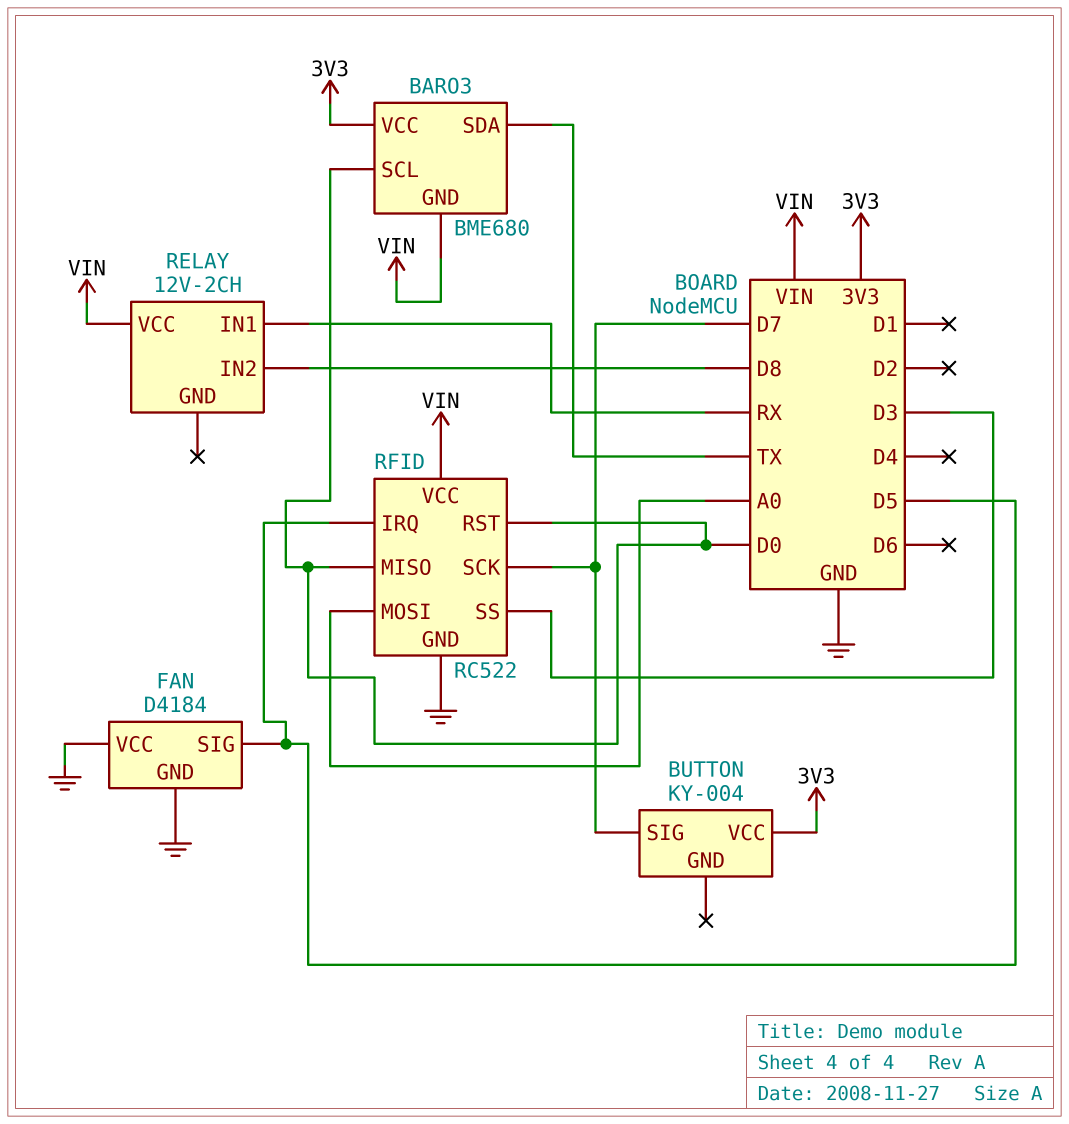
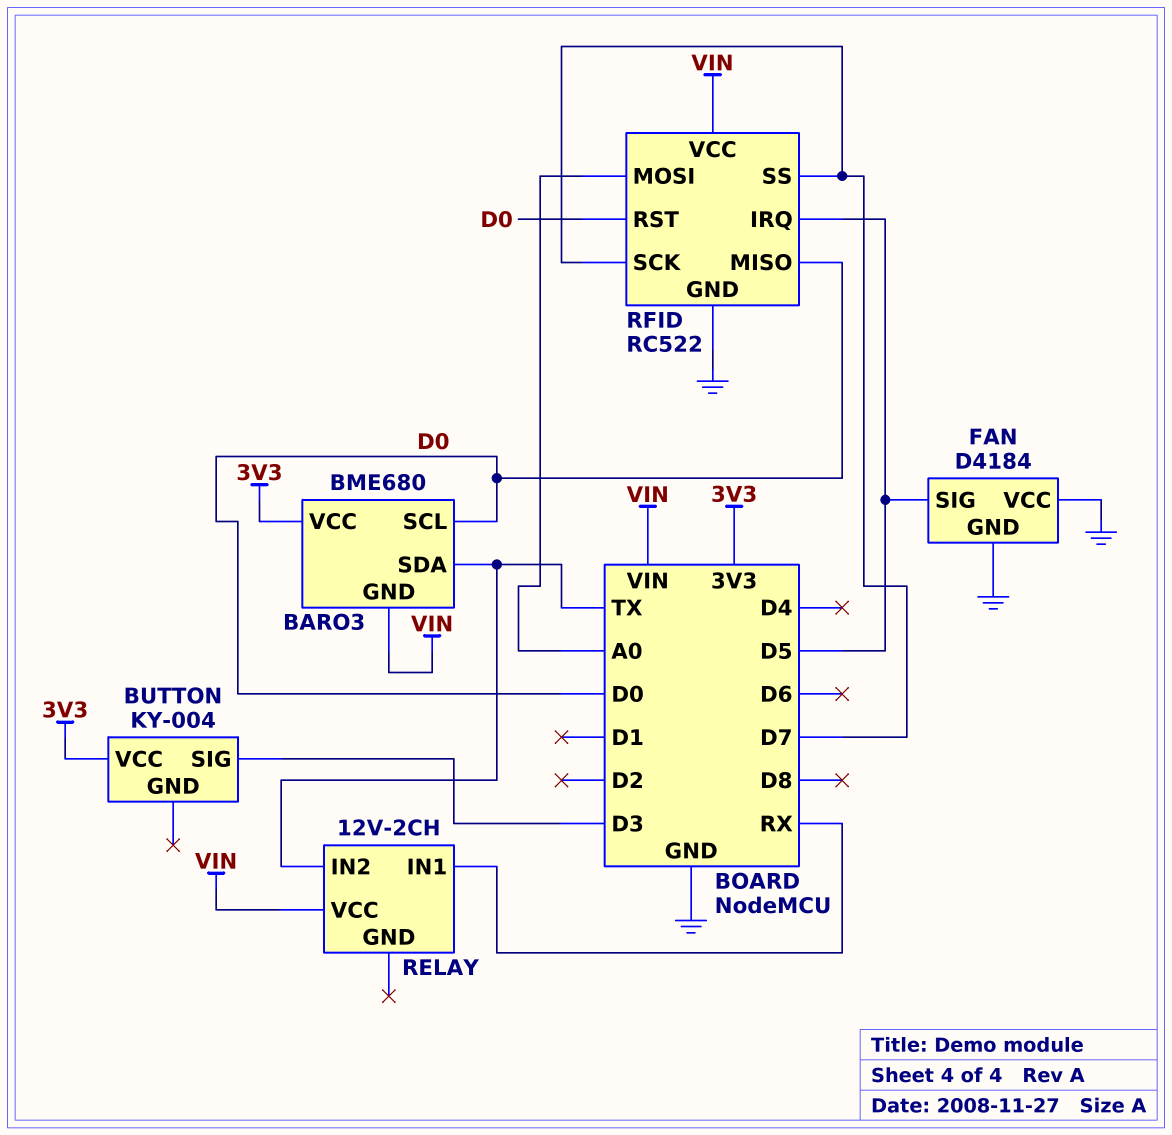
BUTTON pin SIG: D7 -> D3
RELAY pin IN2: D8 -> TX
RFID pin SS: D3 -> D7

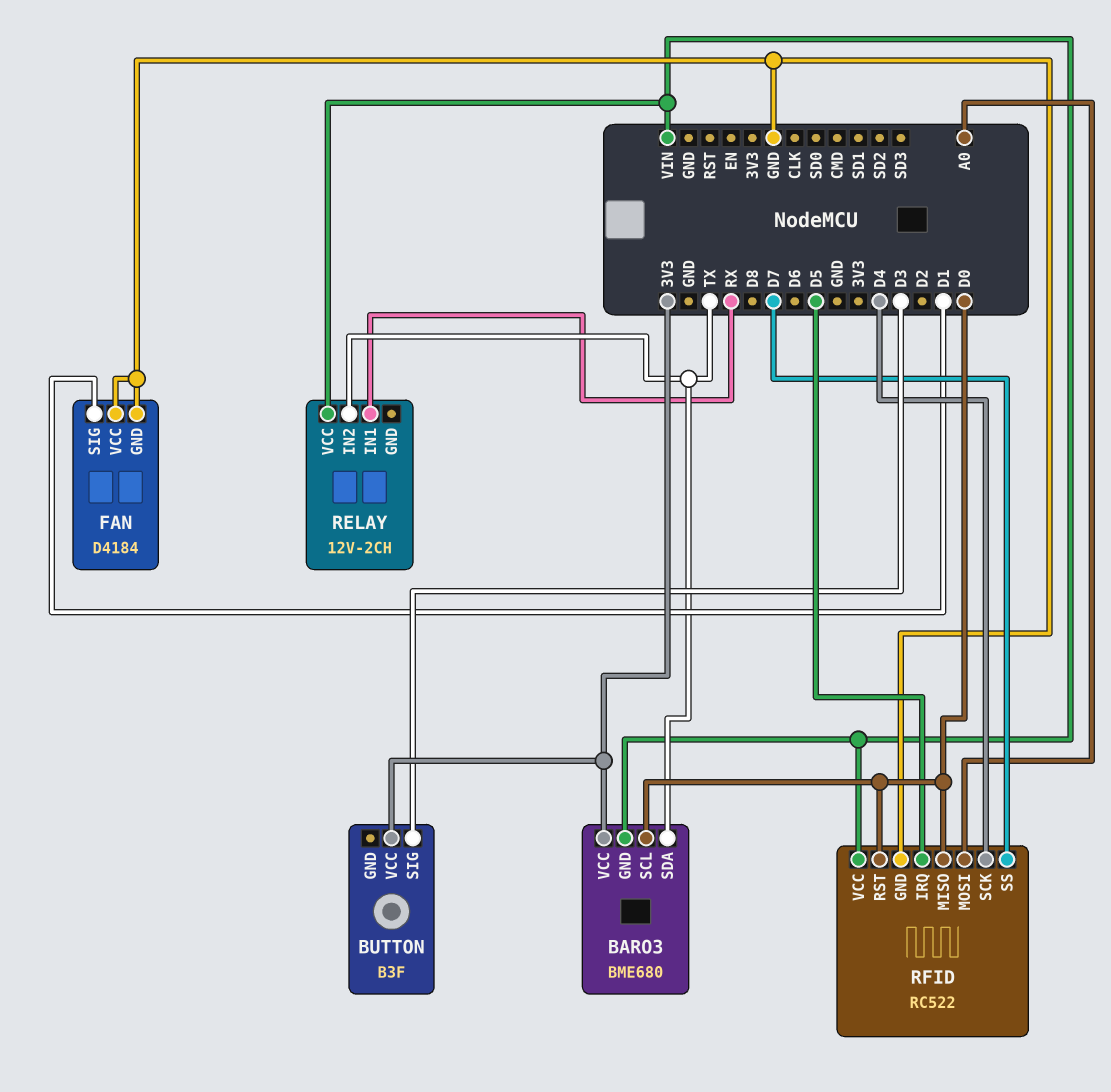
BUTTON: KY-004 -> B3F
FAN pin SIG: D5 -> D1
RFID pin SCK: D7 -> D4

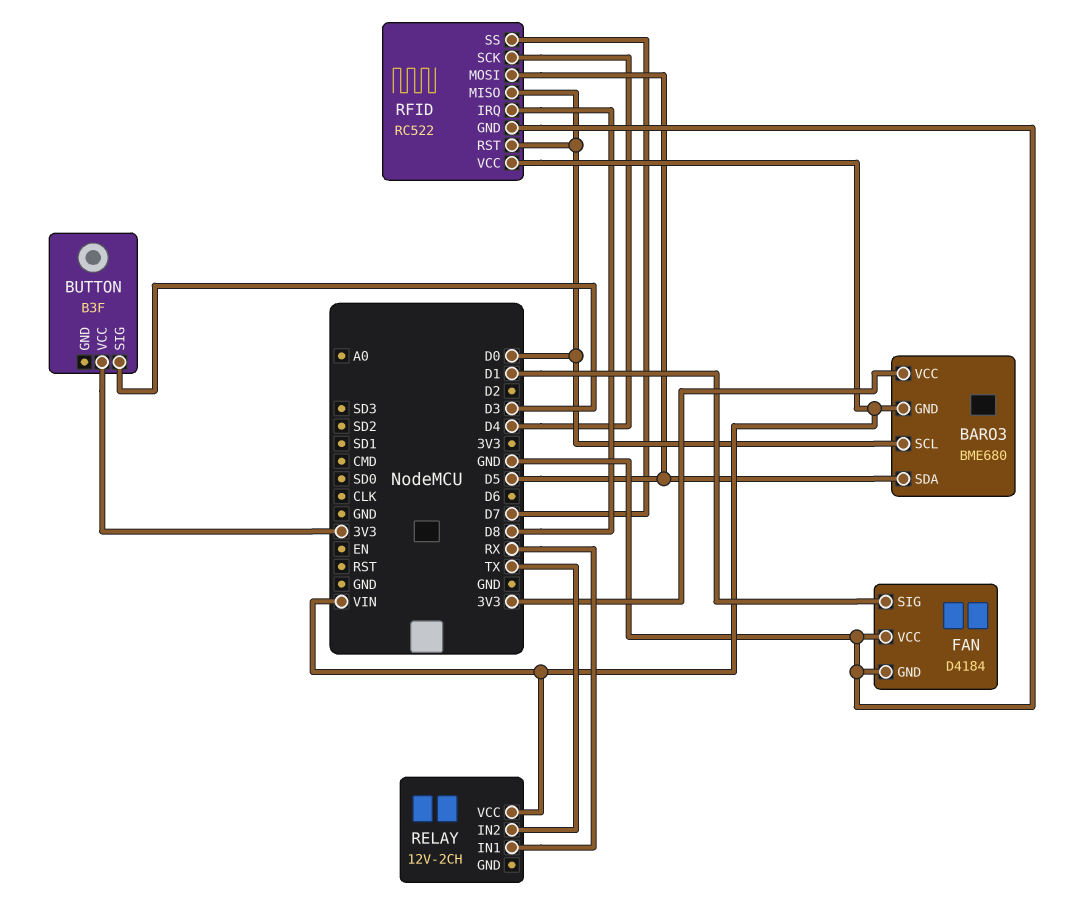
BARO3 pin SDA: TX -> D5
RFID pin IRQ: D5 -> D8
RFID pin MOSI: A0 -> D5

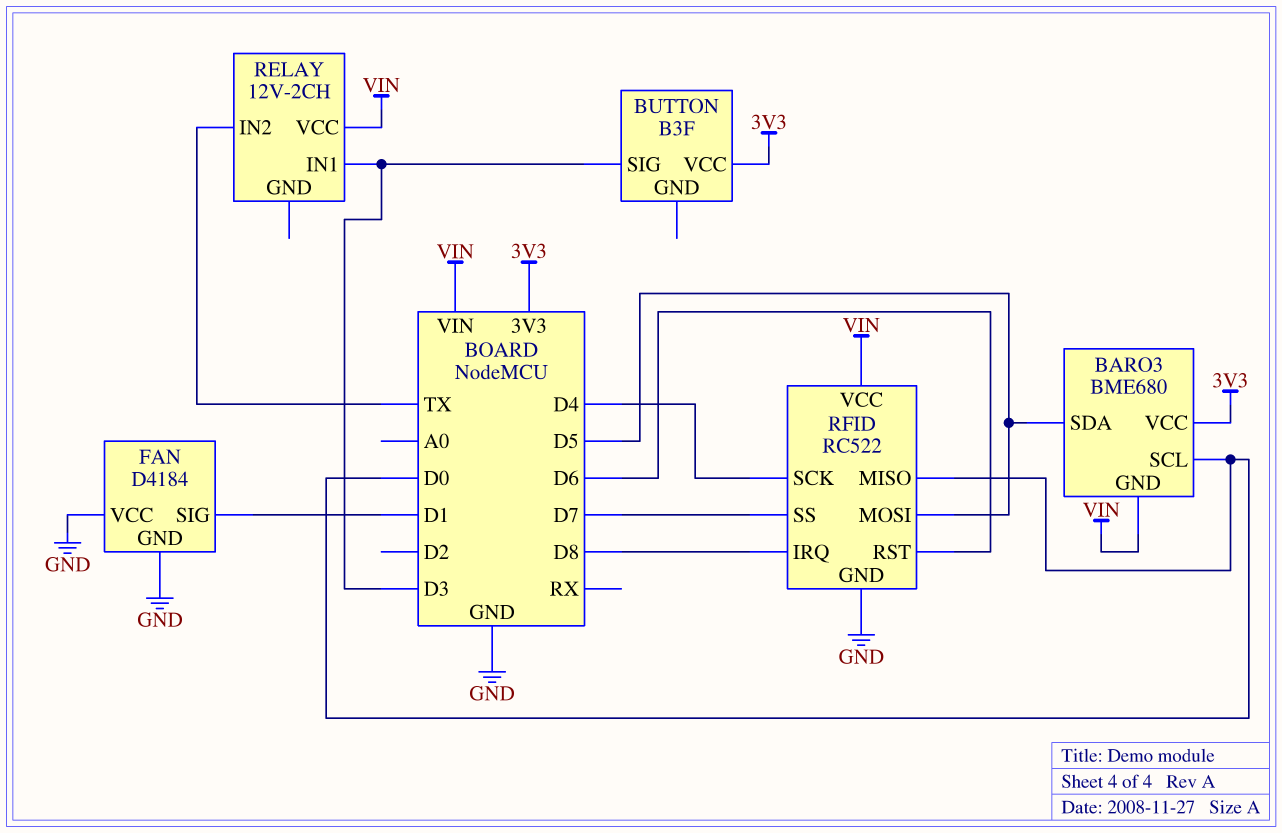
RELAY pin IN1: RX -> D3
RFID pin RST: D0 -> D6

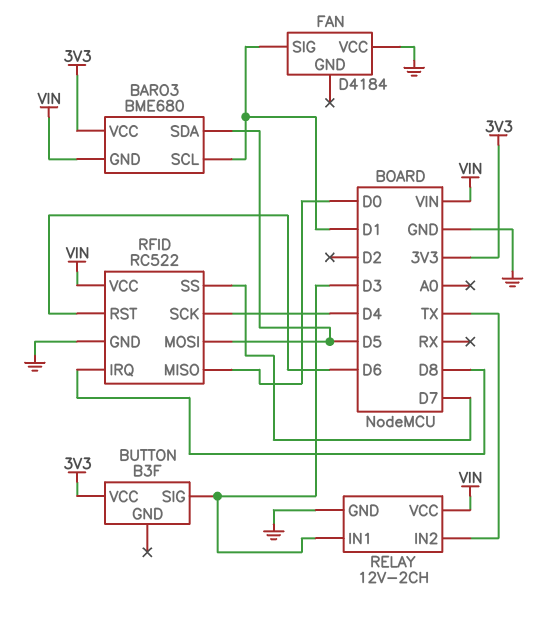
BARO3 pin SCL: D0 -> D1
FAN pin GND: GND -> none
RELAY pin GND: none -> GND

